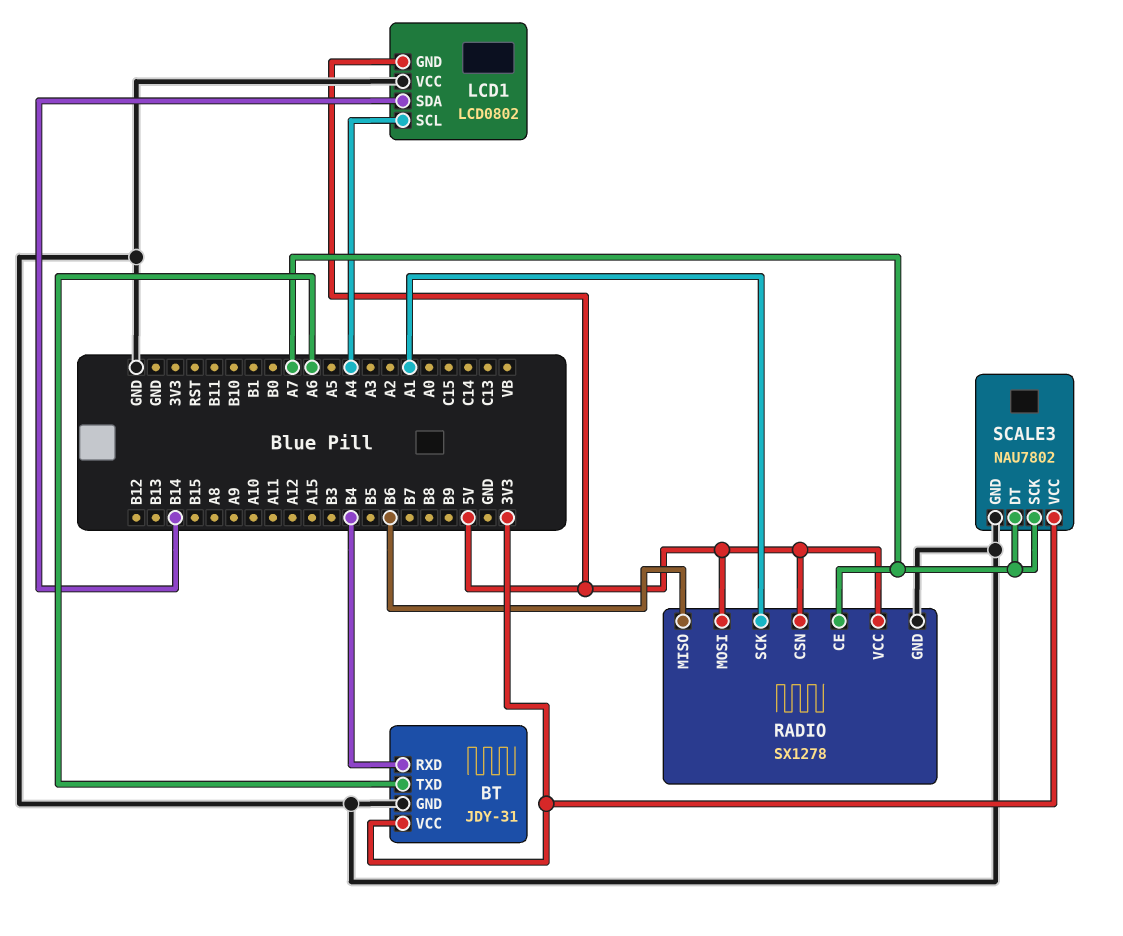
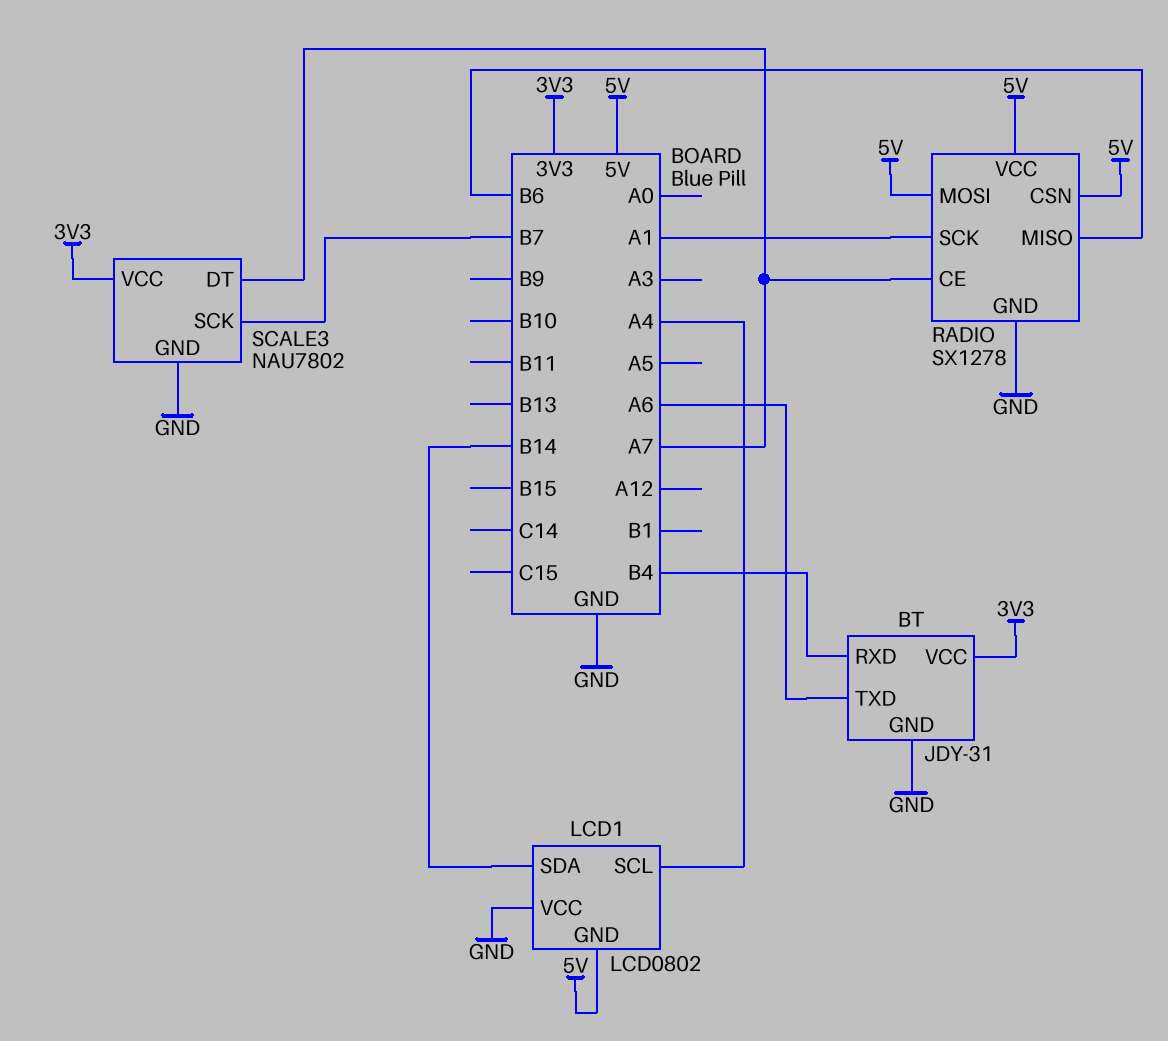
SCALE3 pin SCK: A7 -> B7

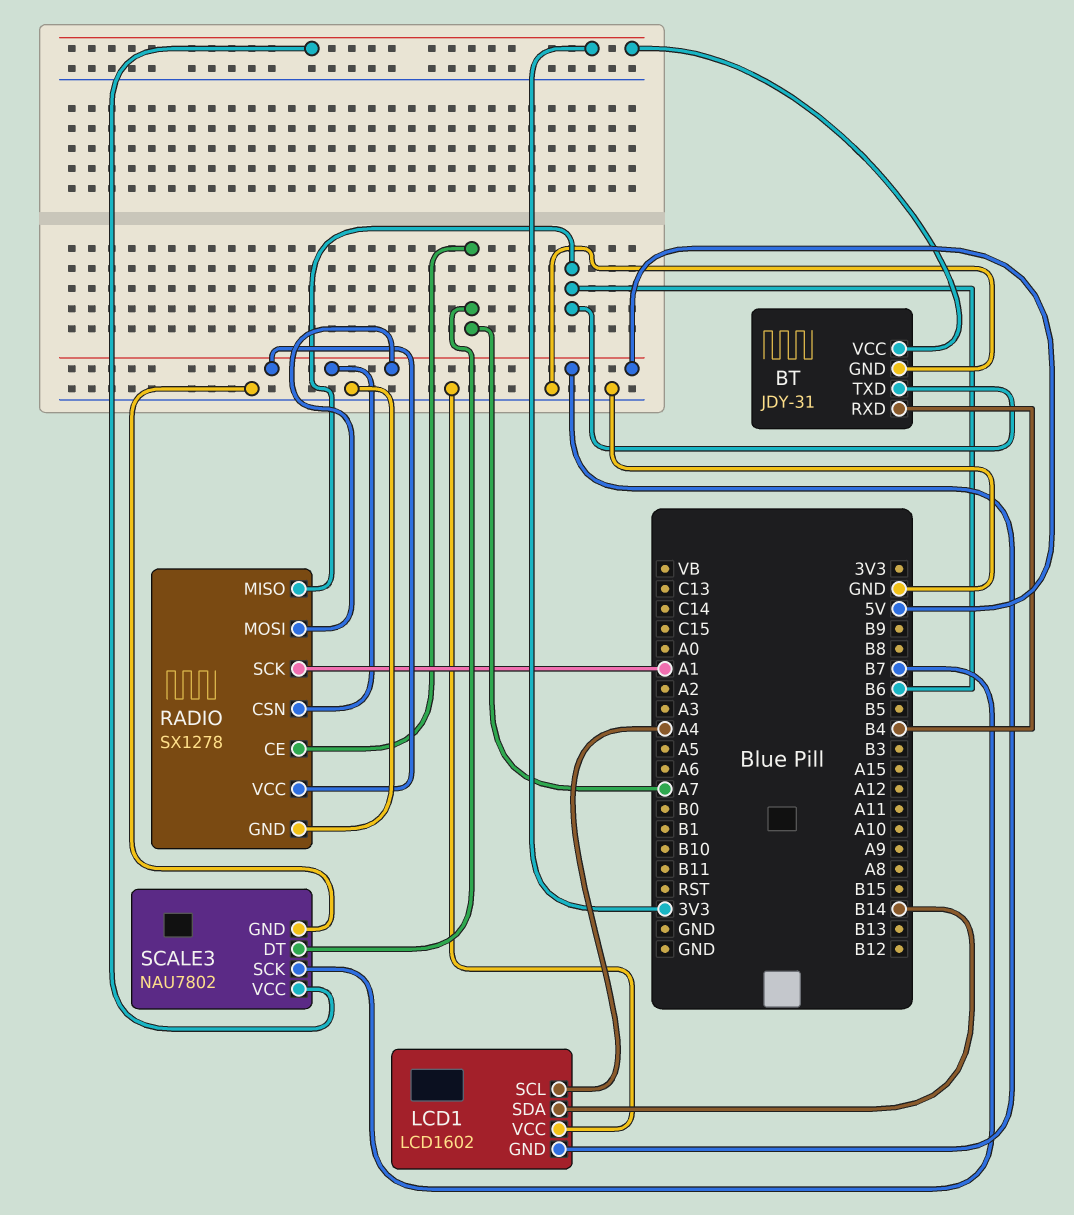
BT pin TXD: A6 -> B6
LCD1: LCD0802 -> LCD1602

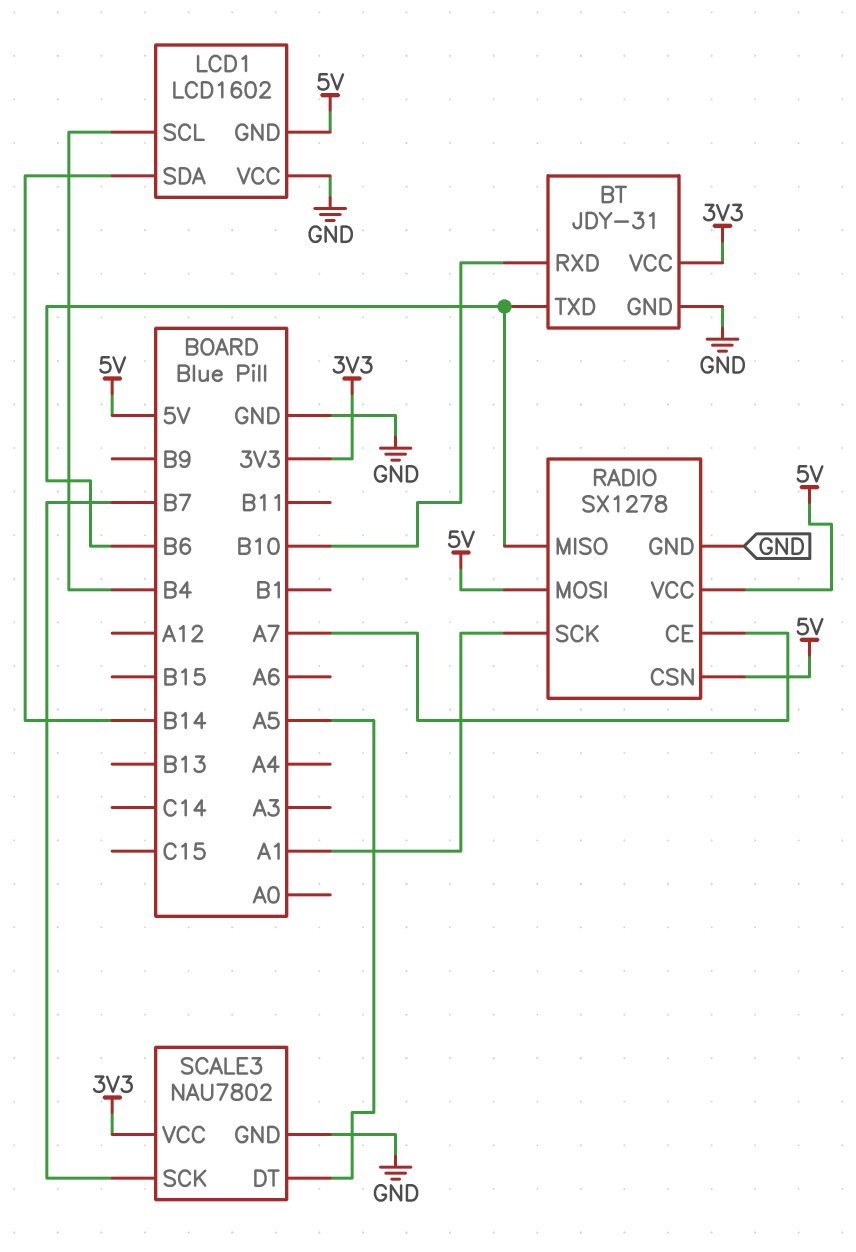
BT pin RXD: B4 -> B10
LCD1 pin SCL: A4 -> B4
SCALE3 pin DT: A7 -> A5

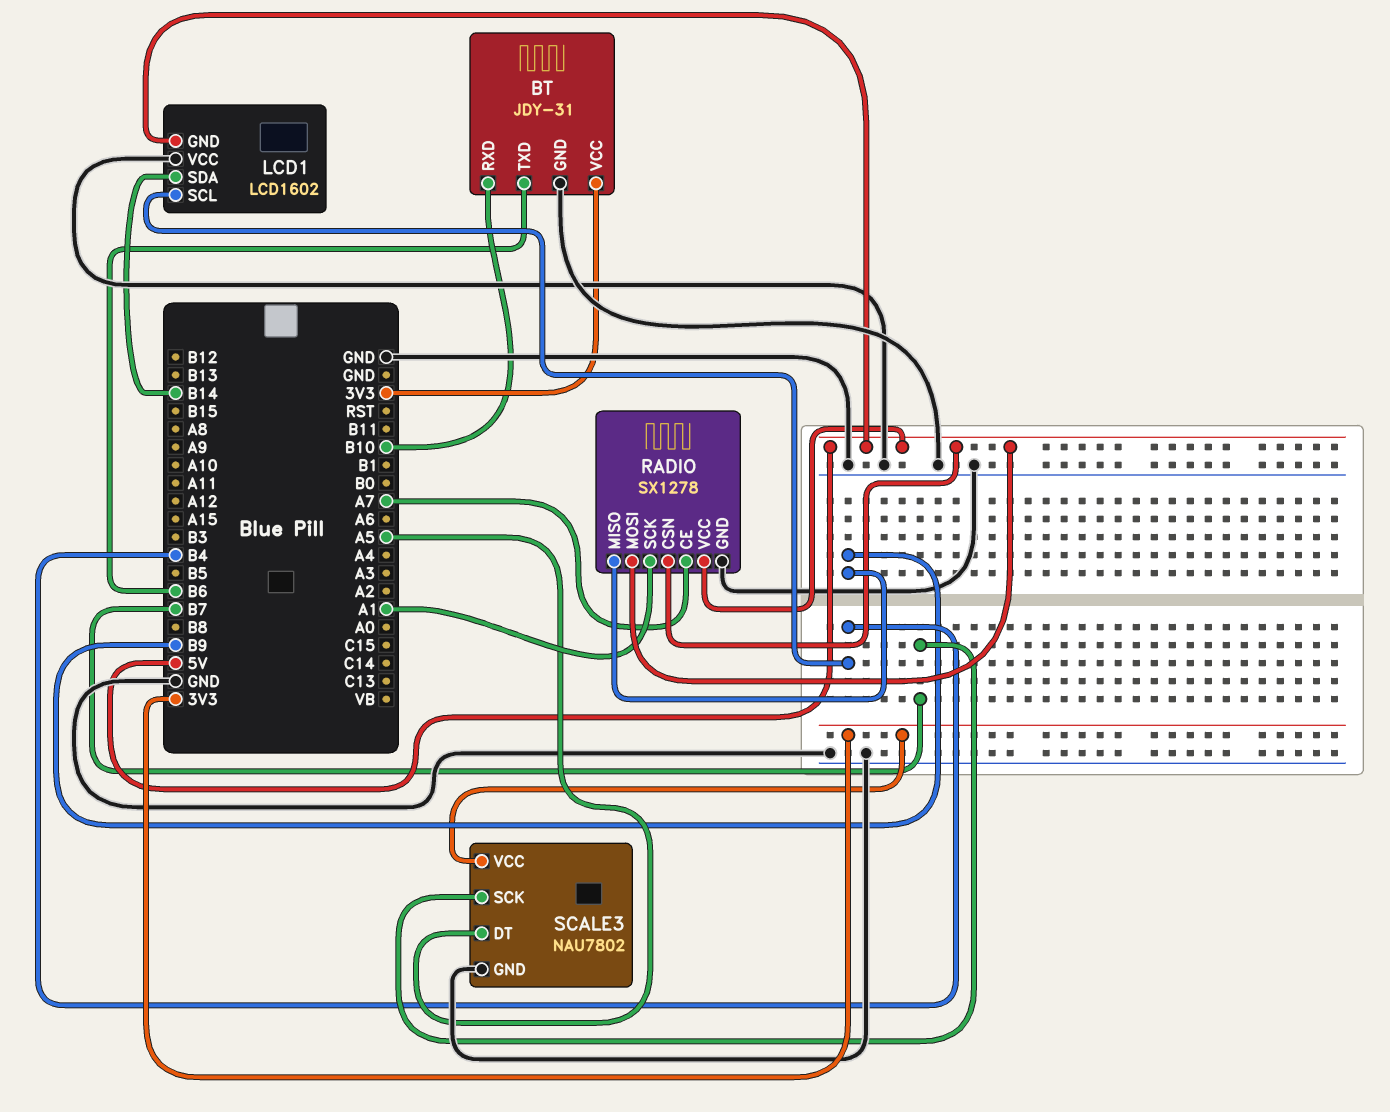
RADIO pin MISO: B6 -> B9

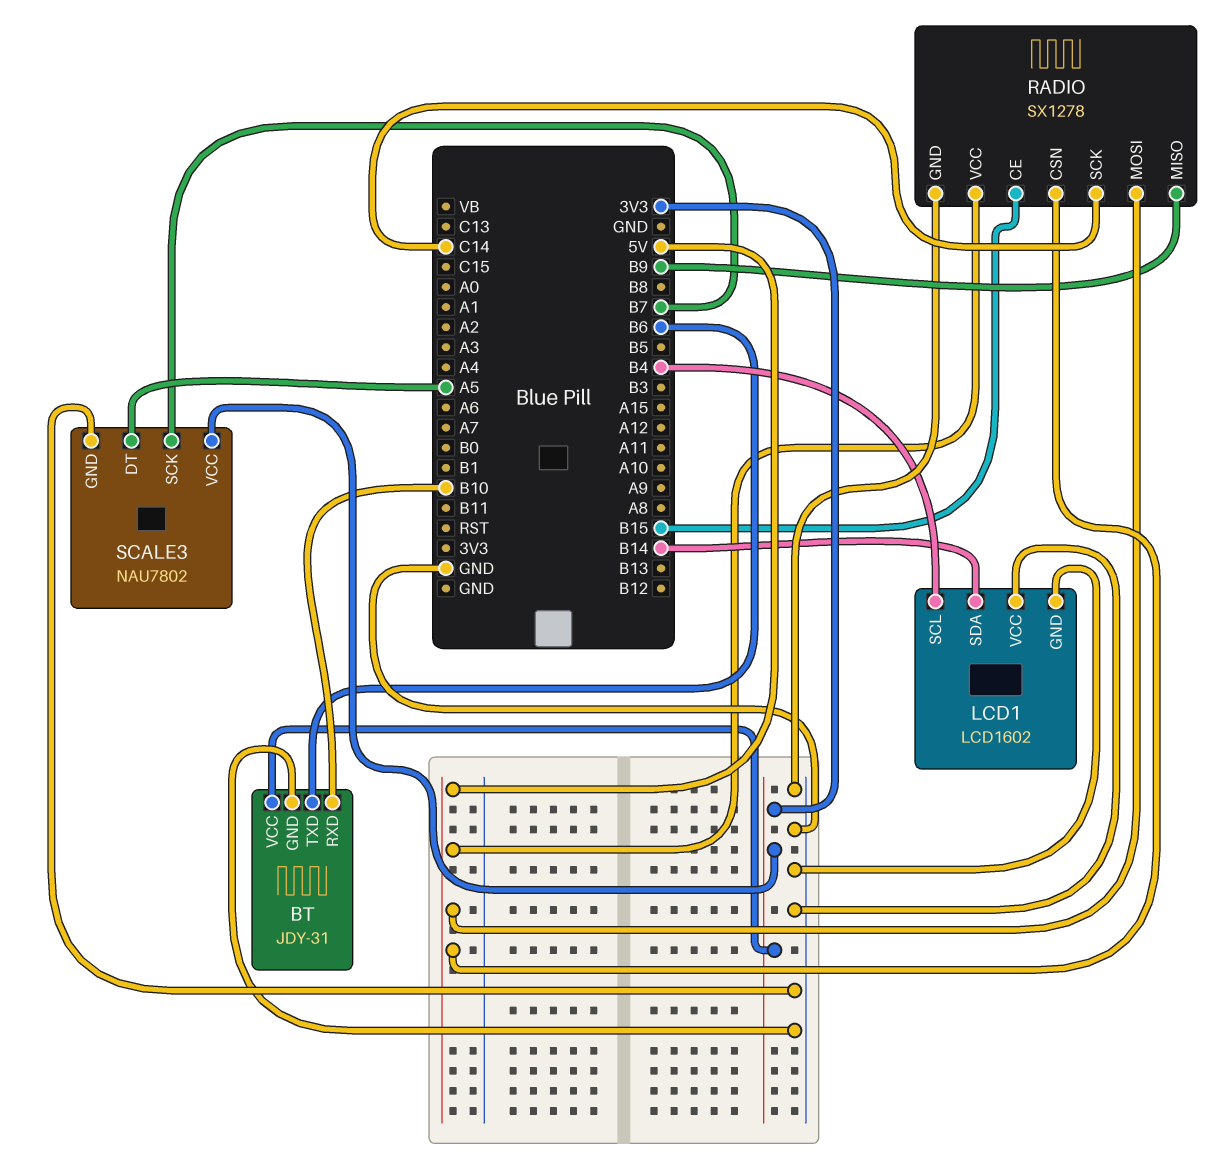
LCD1 pin GND: 5V -> GND
RADIO pin CE: A7 -> B15
RADIO pin SCK: A1 -> C14

